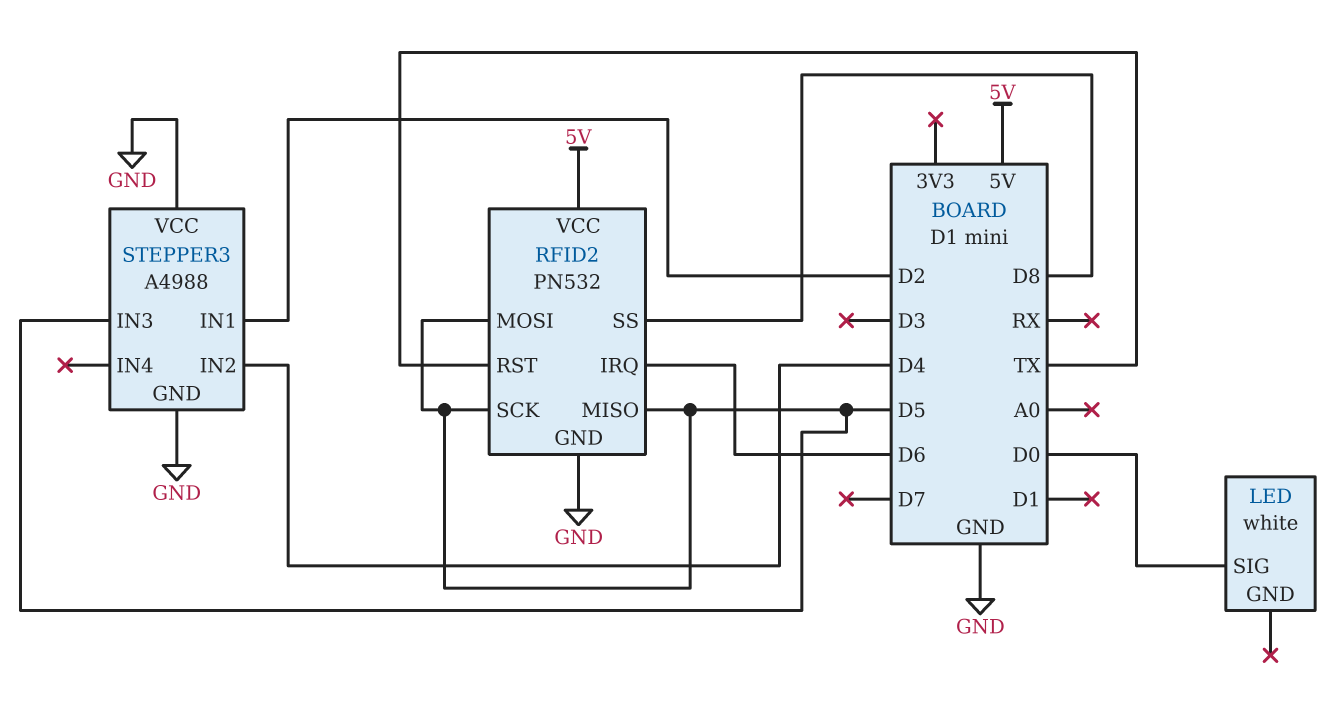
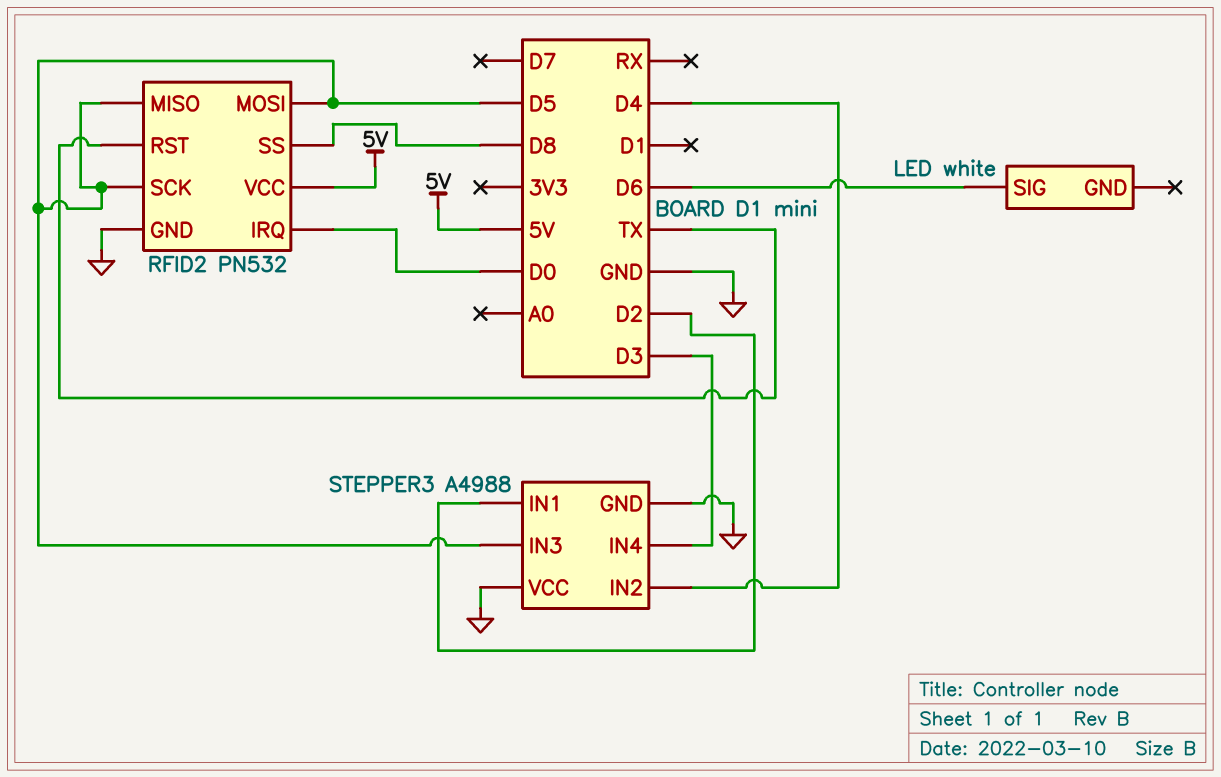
LED pin SIG: D0 -> D6
RFID2 pin IRQ: D6 -> D0
STEPPER3 pin IN4: none -> D3

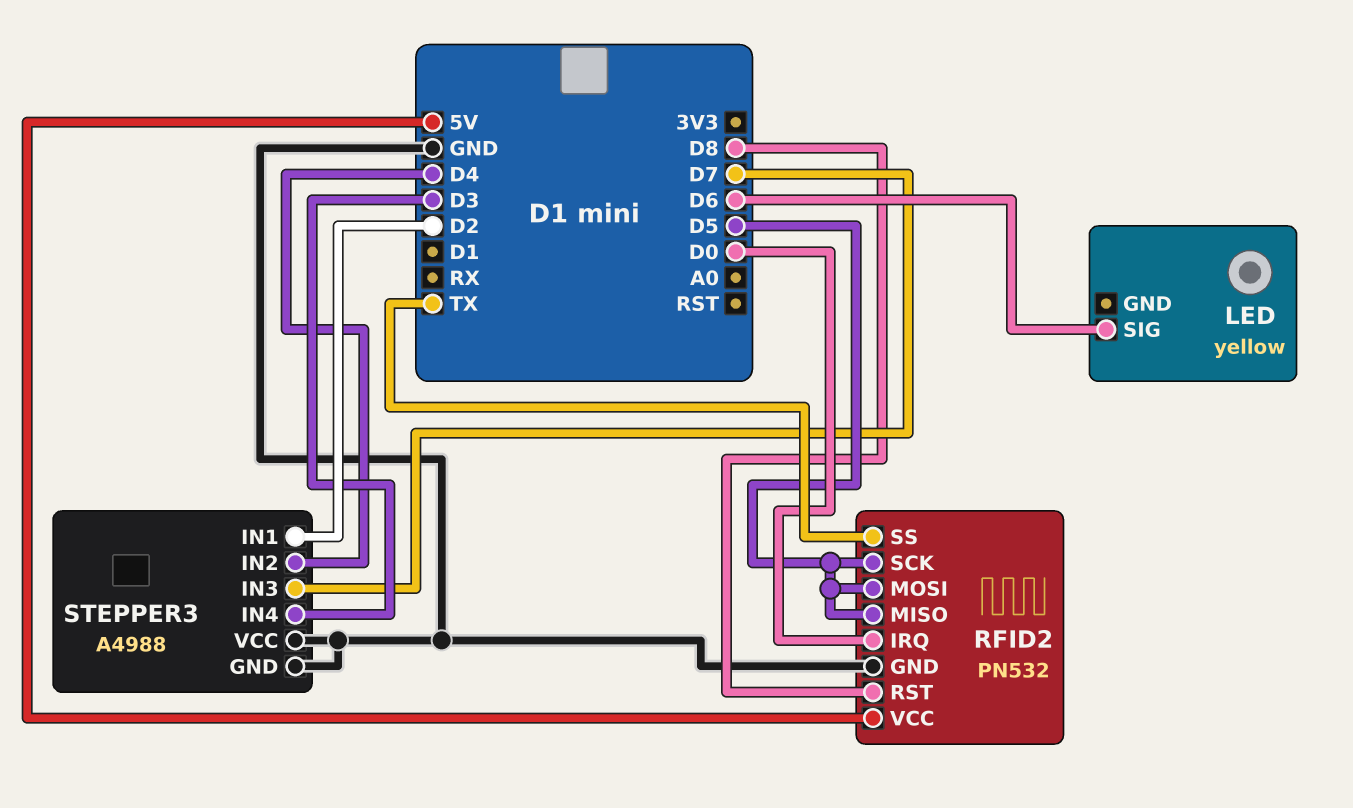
LED: white -> yellow
RFID2 pin RST: TX -> D8
RFID2 pin SS: D8 -> TX
STEPPER3 pin IN3: D5 -> D7

